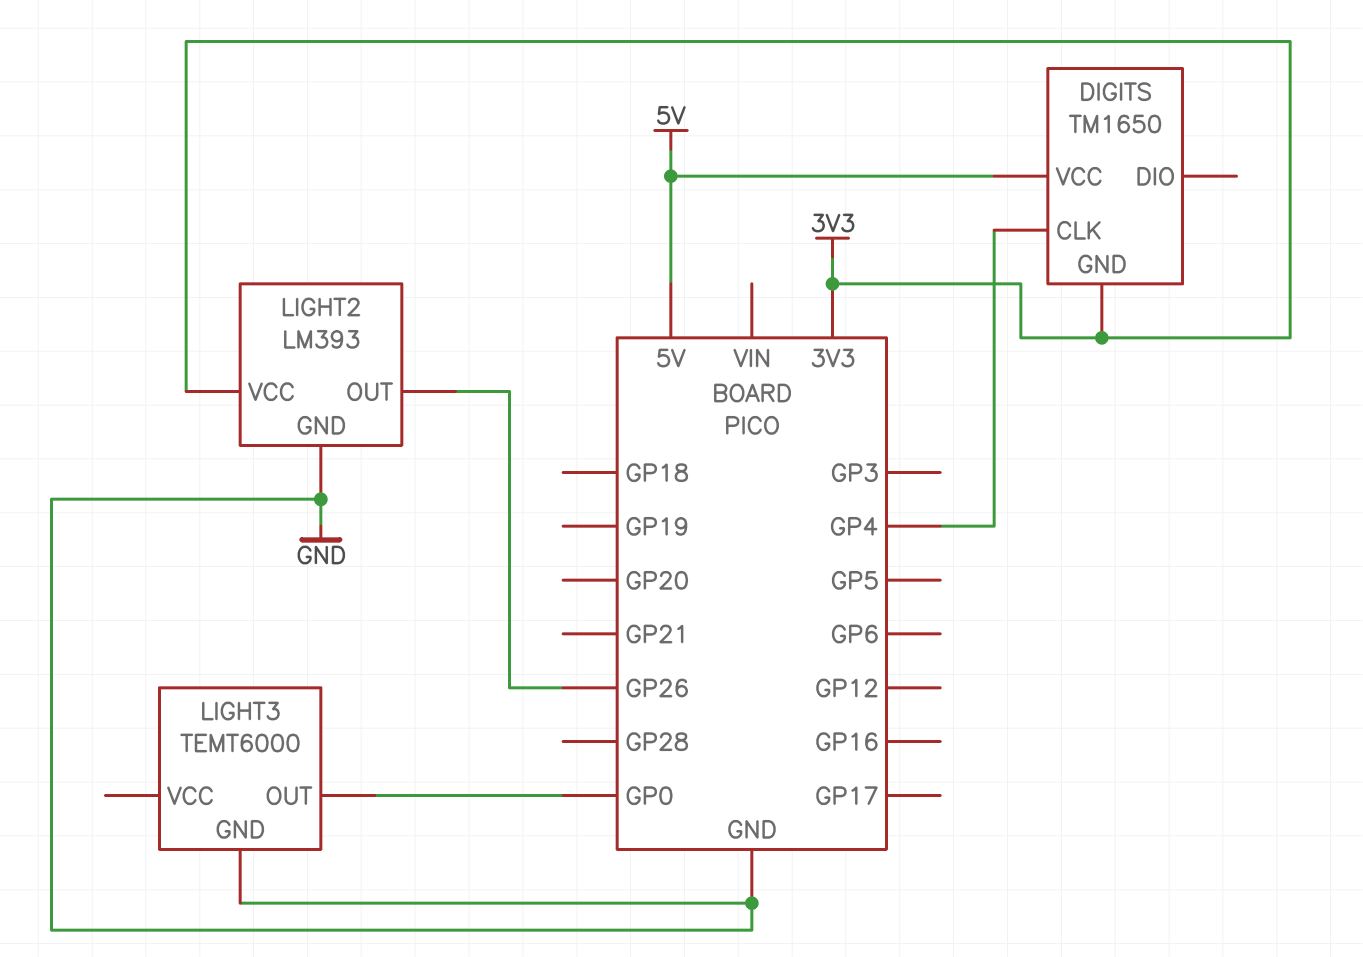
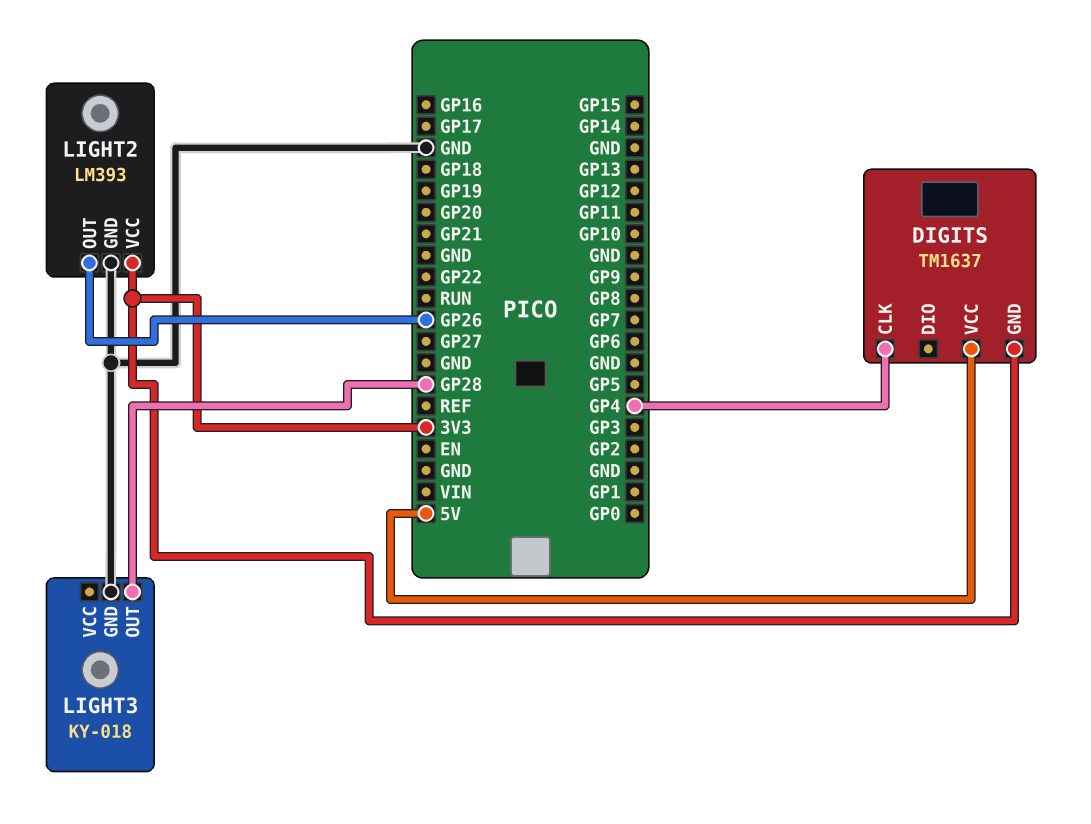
DIGITS: TM1650 -> TM1637
LIGHT3: TEMT6000 -> KY-018
LIGHT3 pin OUT: GP0 -> GP28

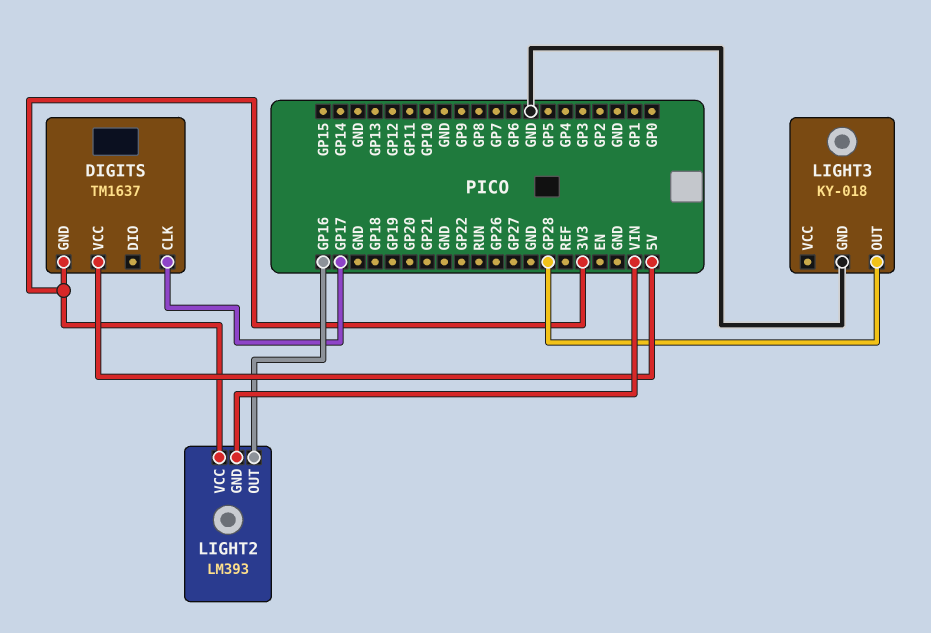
DIGITS pin CLK: GP4 -> GP17
LIGHT2 pin GND: GND -> VIN
LIGHT2 pin OUT: GP26 -> GP16

